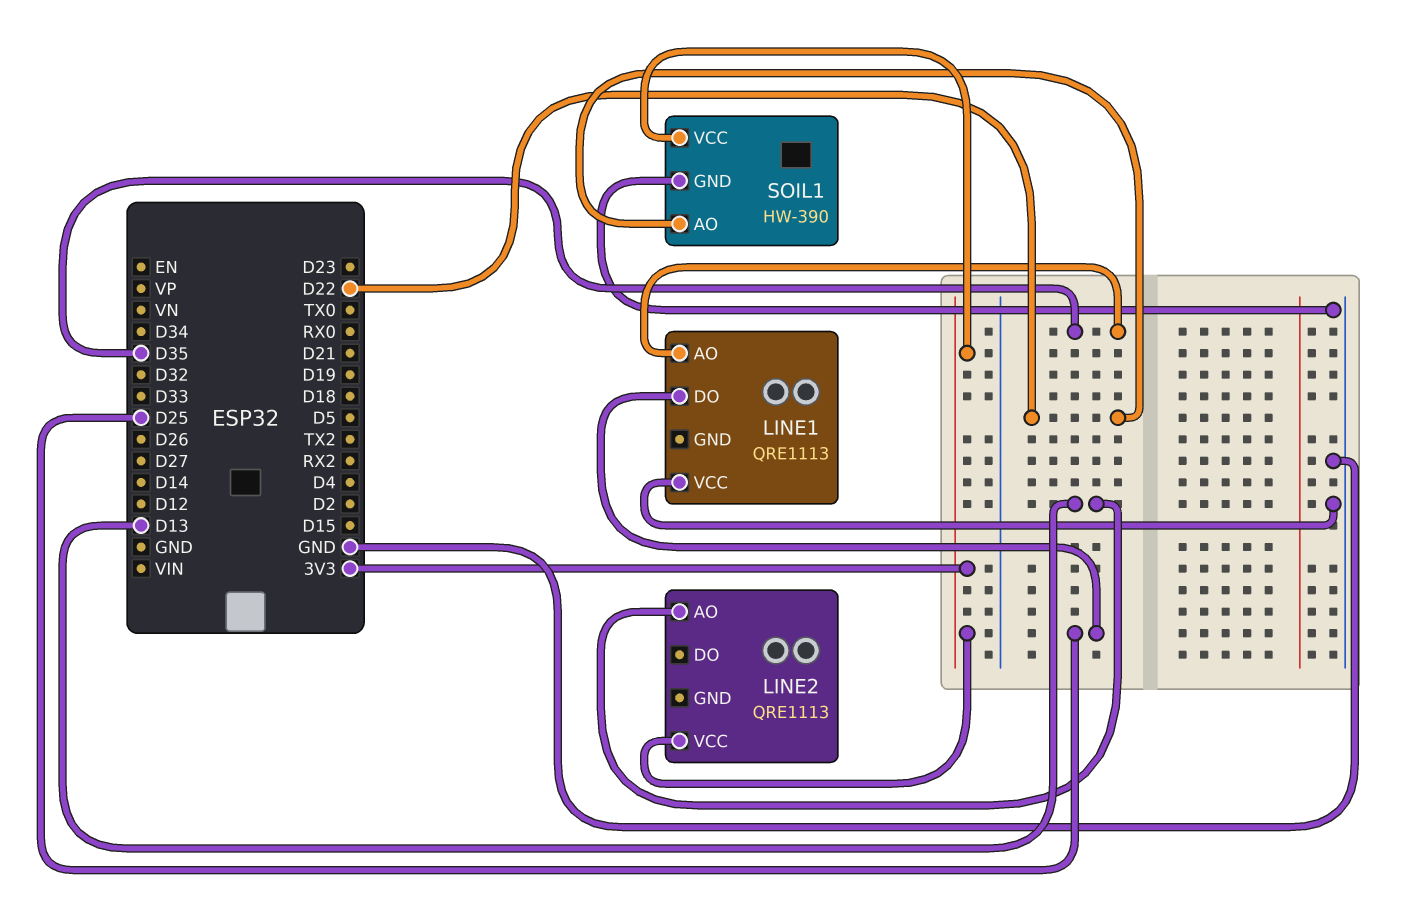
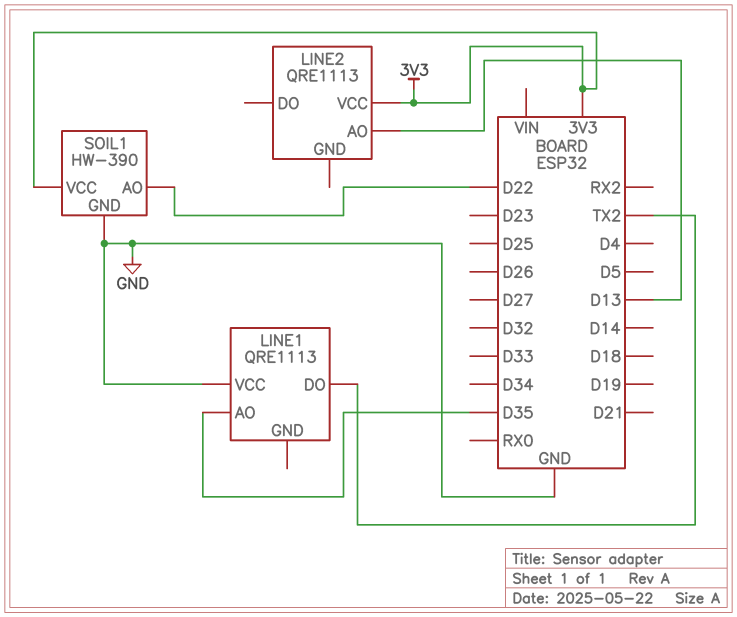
LINE1 pin DO: D25 -> TX2

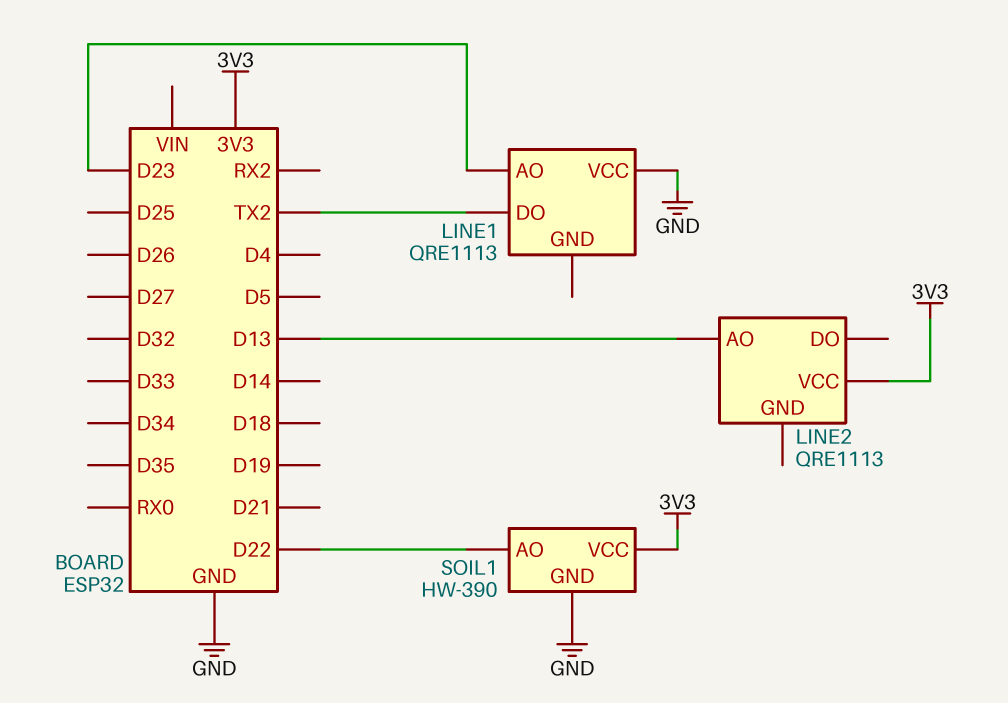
LINE1 pin AO: D35 -> D23

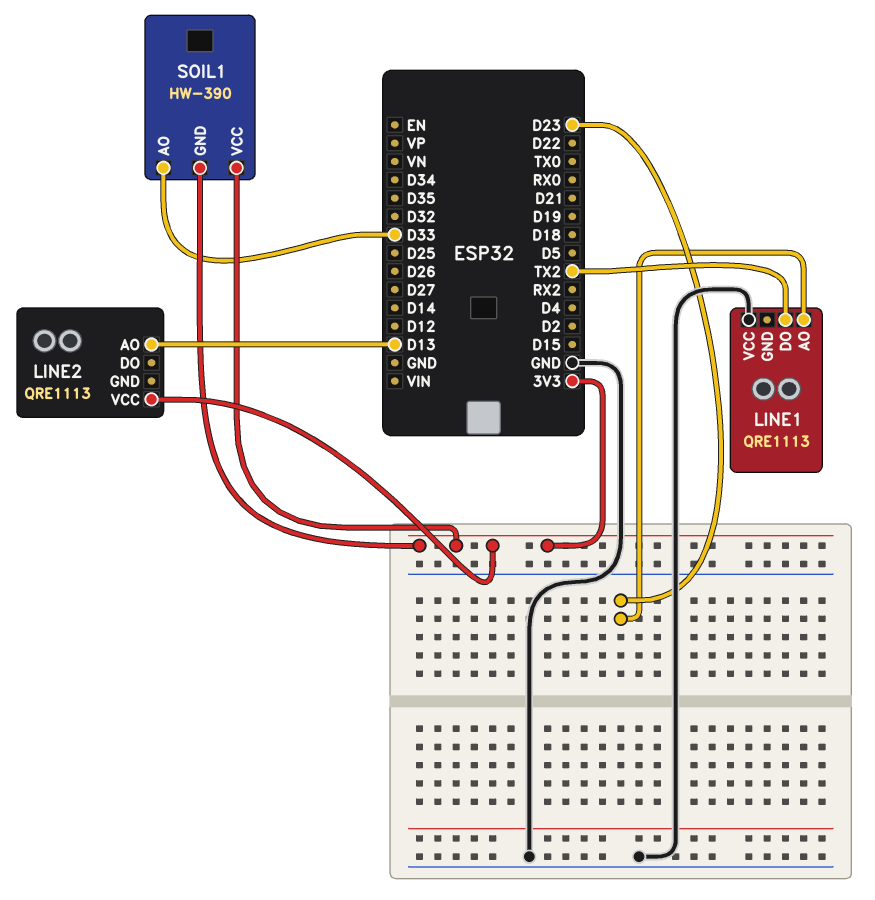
SOIL1 pin AO: D22 -> D33
SOIL1 pin GND: GND -> 3V3

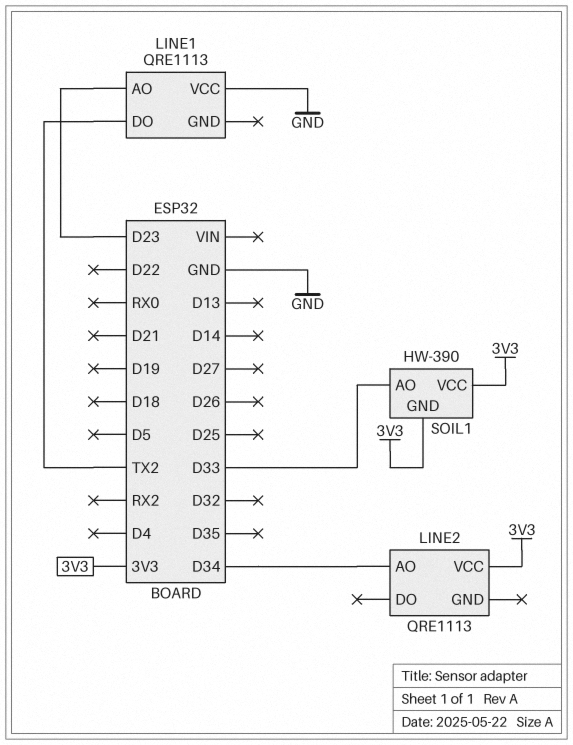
LINE2 pin AO: D13 -> D34

